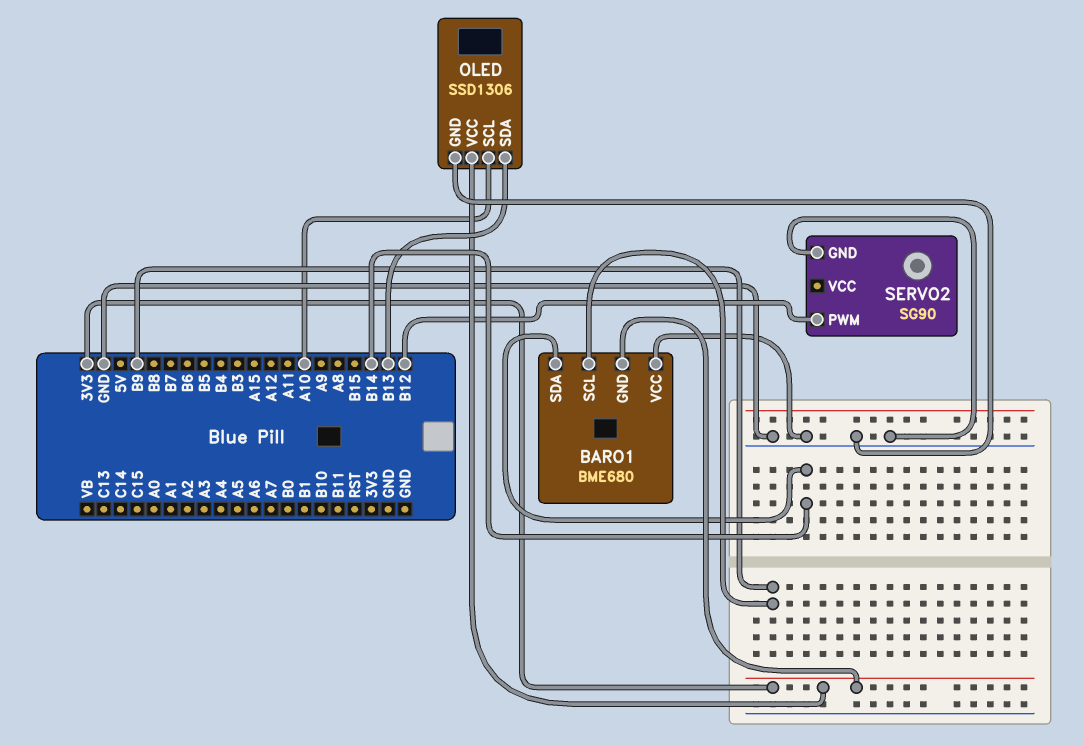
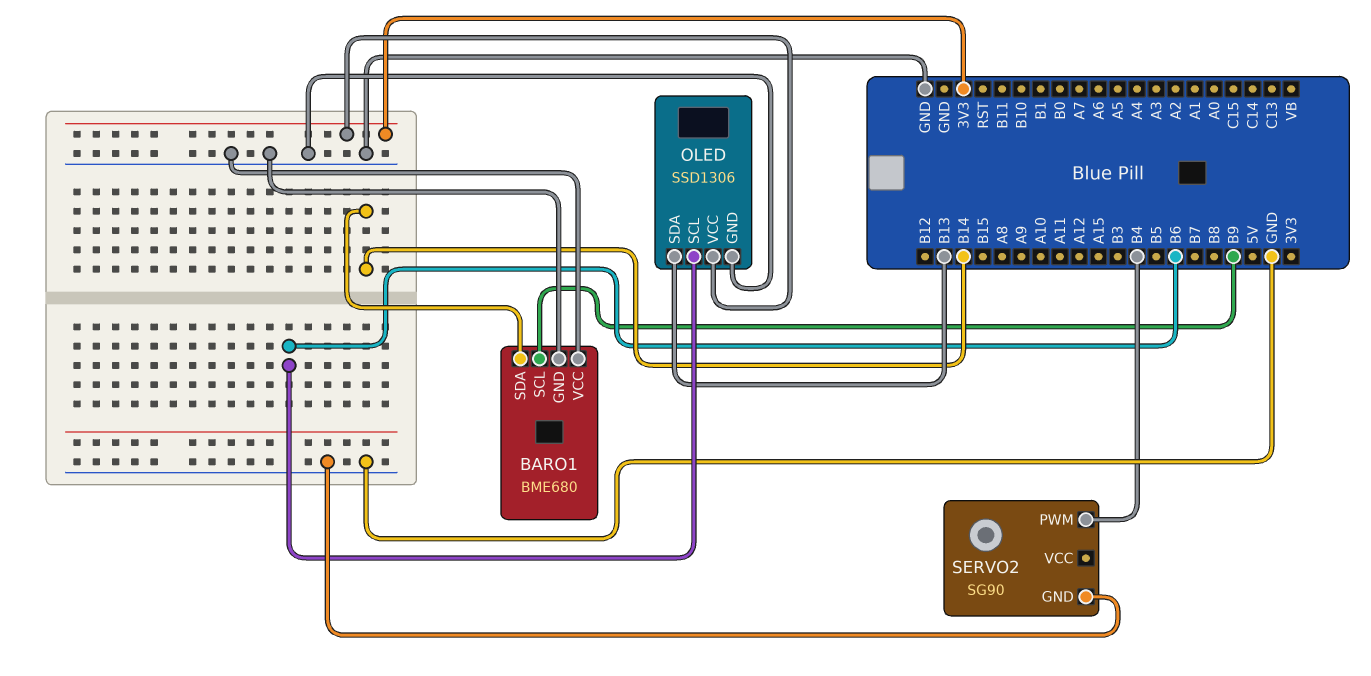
BARO1 pin GND: 3V3 -> GND
OLED pin SCL: A10 -> B6
SERVO2 pin PWM: B12 -> B4

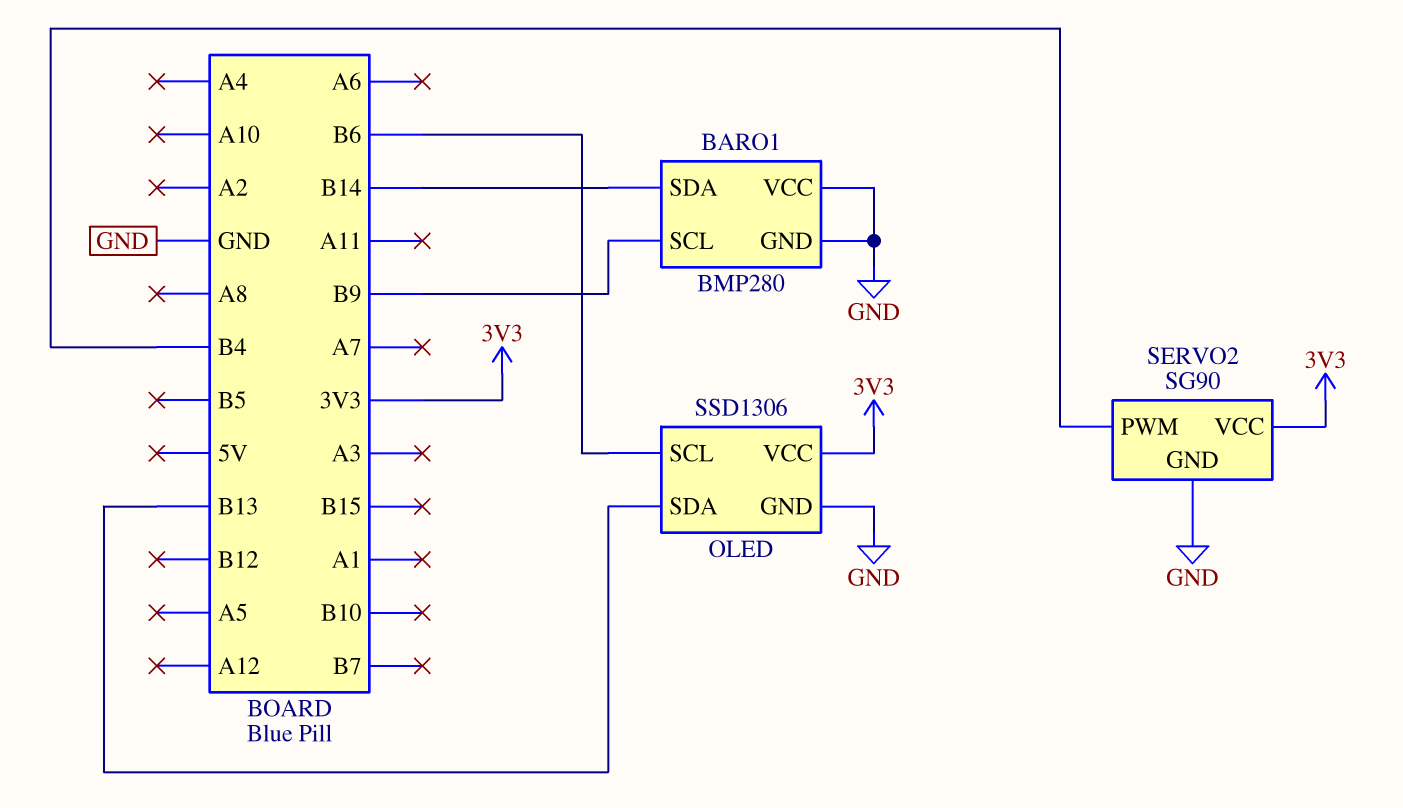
BARO1: BME680 -> BMP280
SERVO2 pin VCC: none -> 3V3

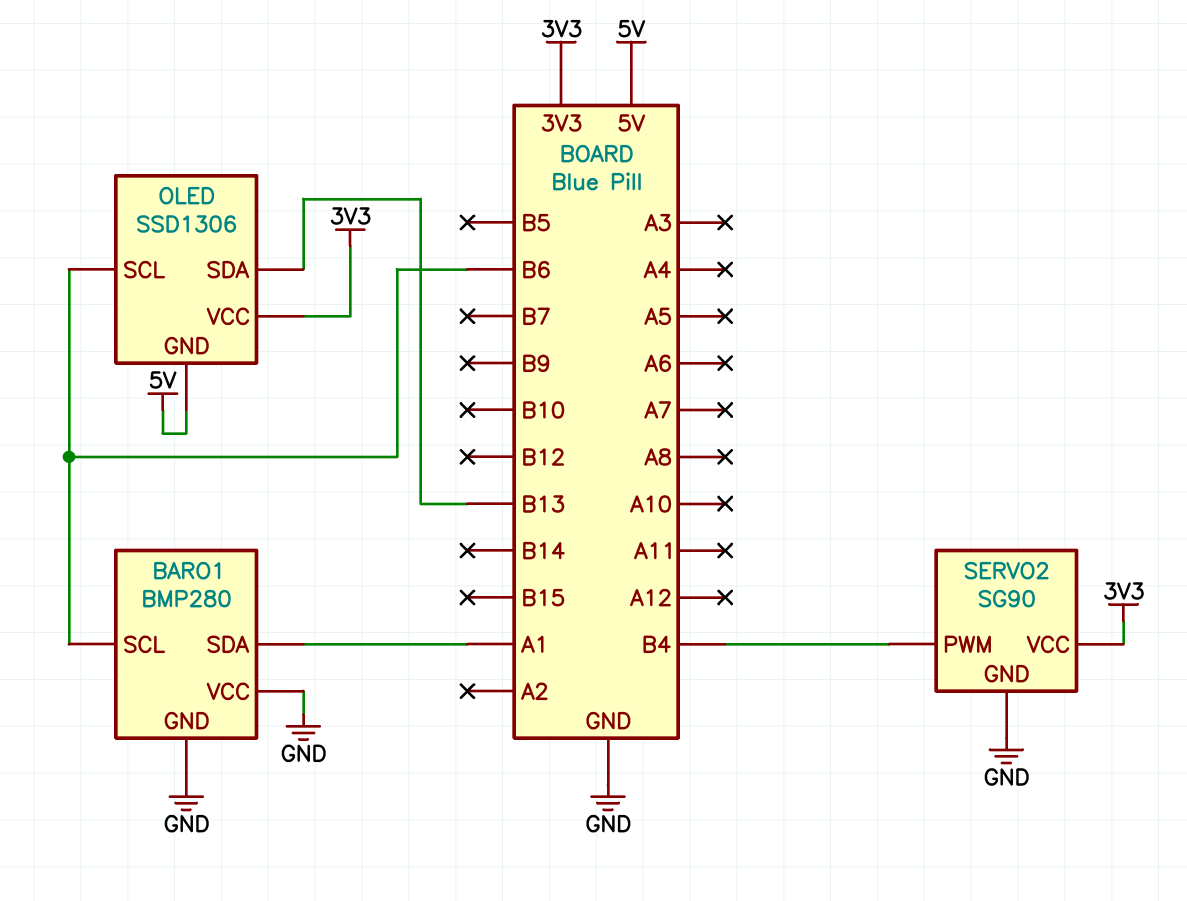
BARO1 pin SCL: B9 -> B6
BARO1 pin SDA: B14 -> A1
OLED pin GND: GND -> 5V

